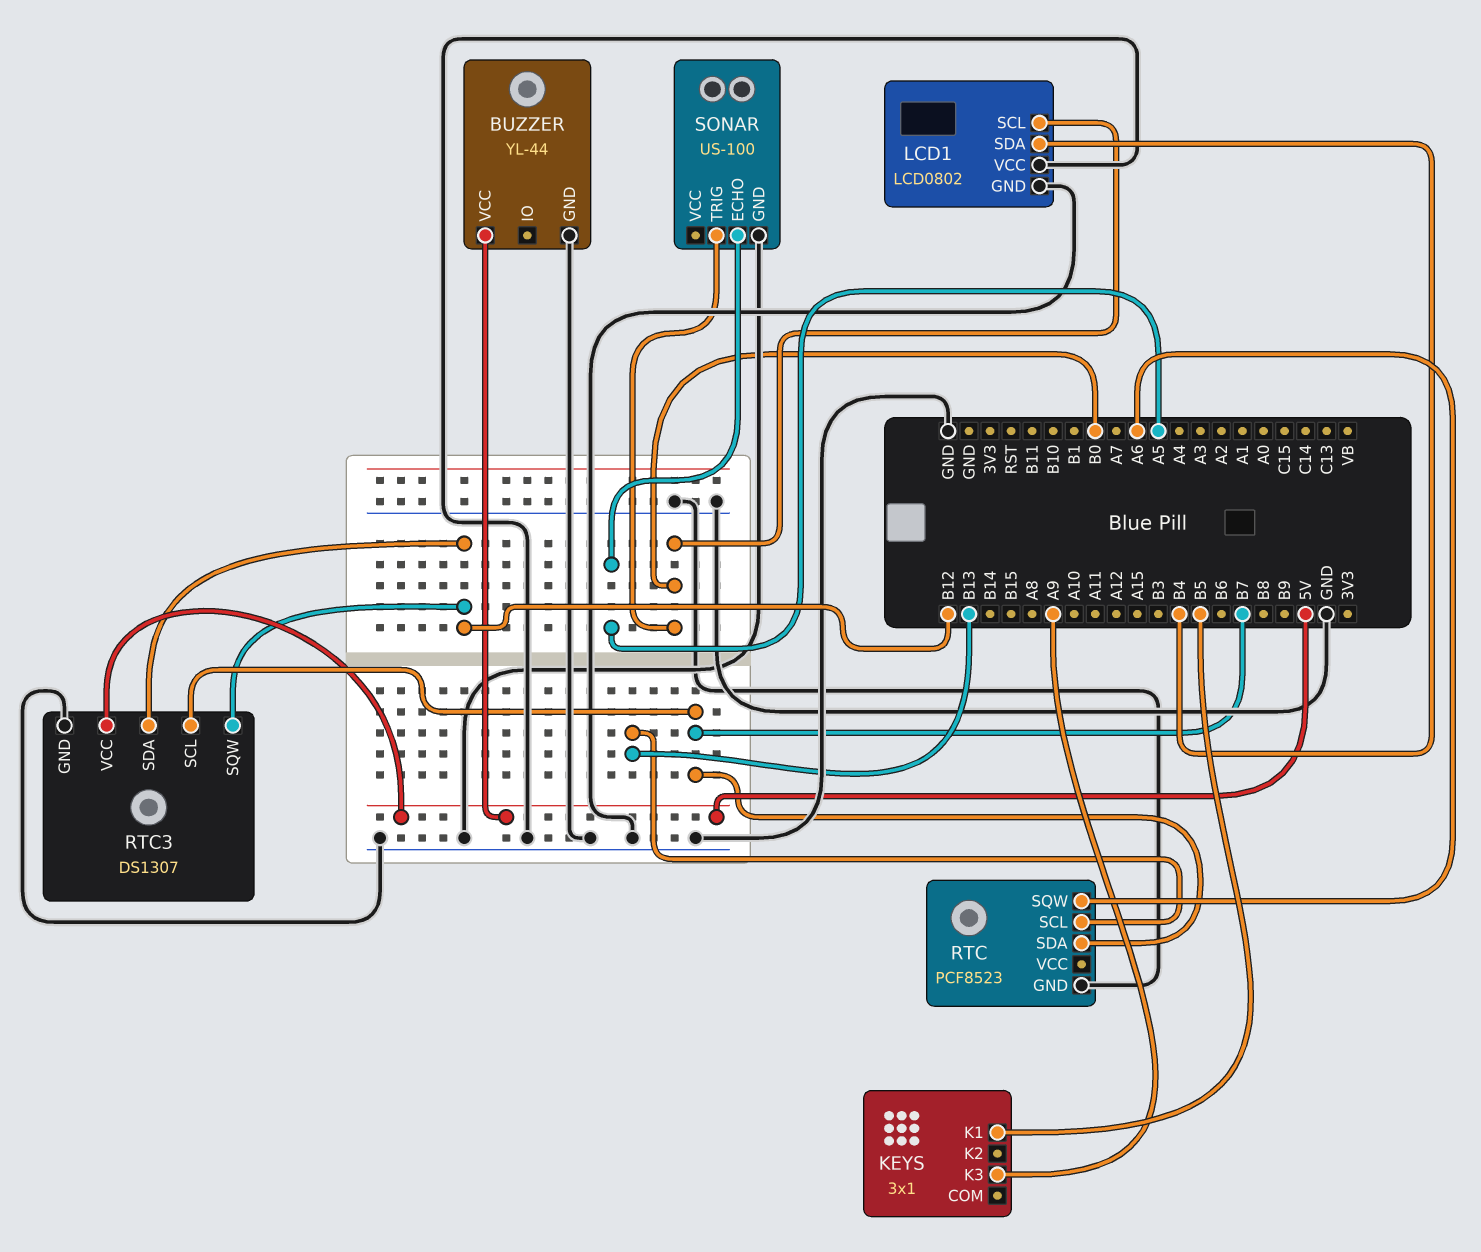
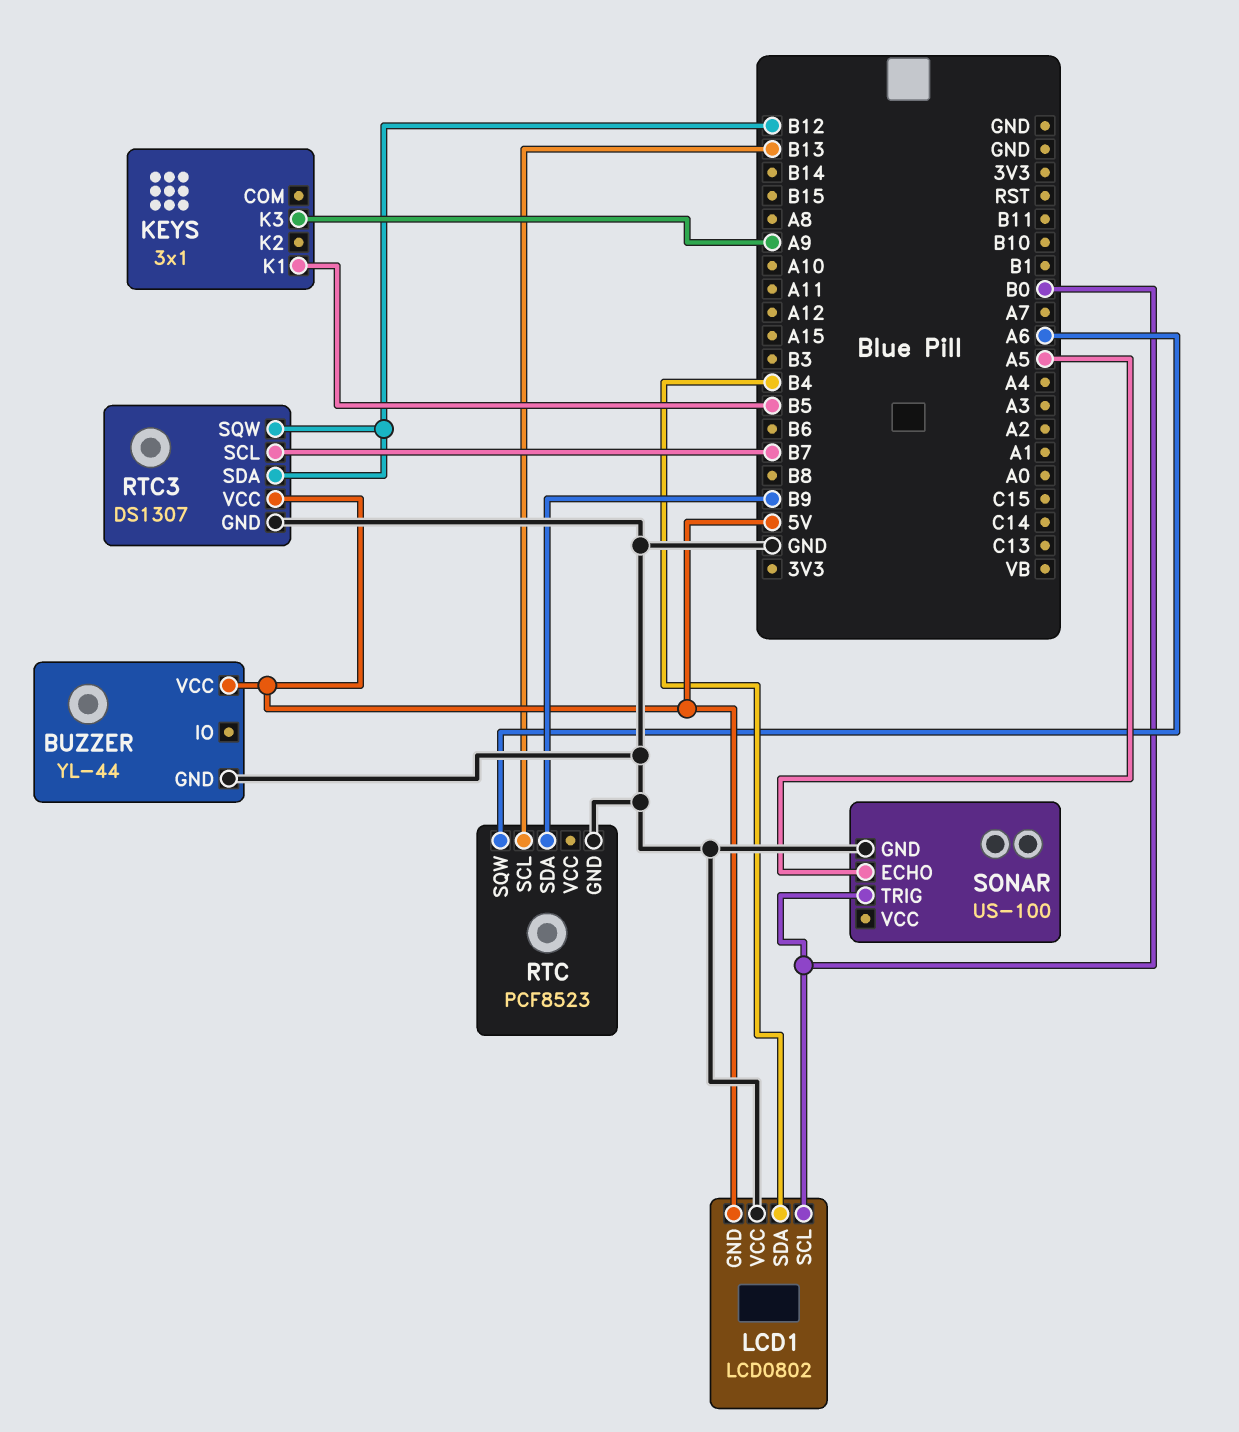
LCD1 pin GND: GND -> 5V
RTC pin SDA: B7 -> B9

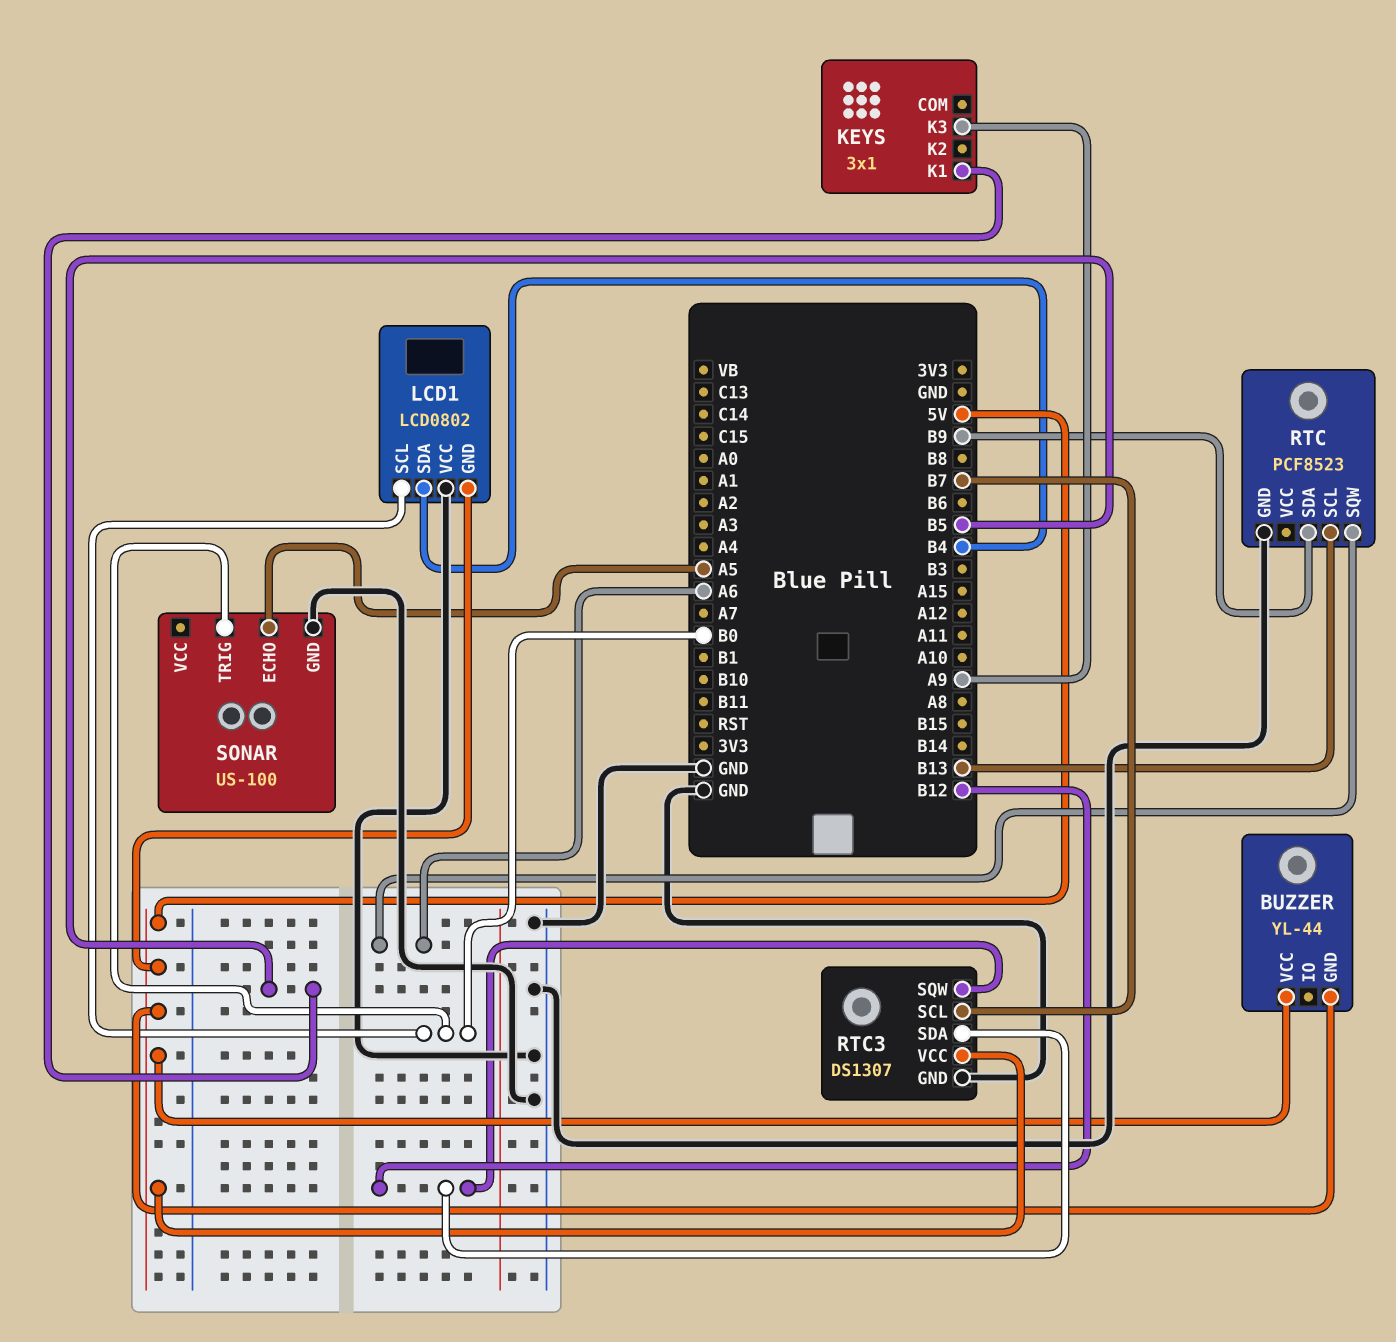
BUZZER pin GND: GND -> 5V

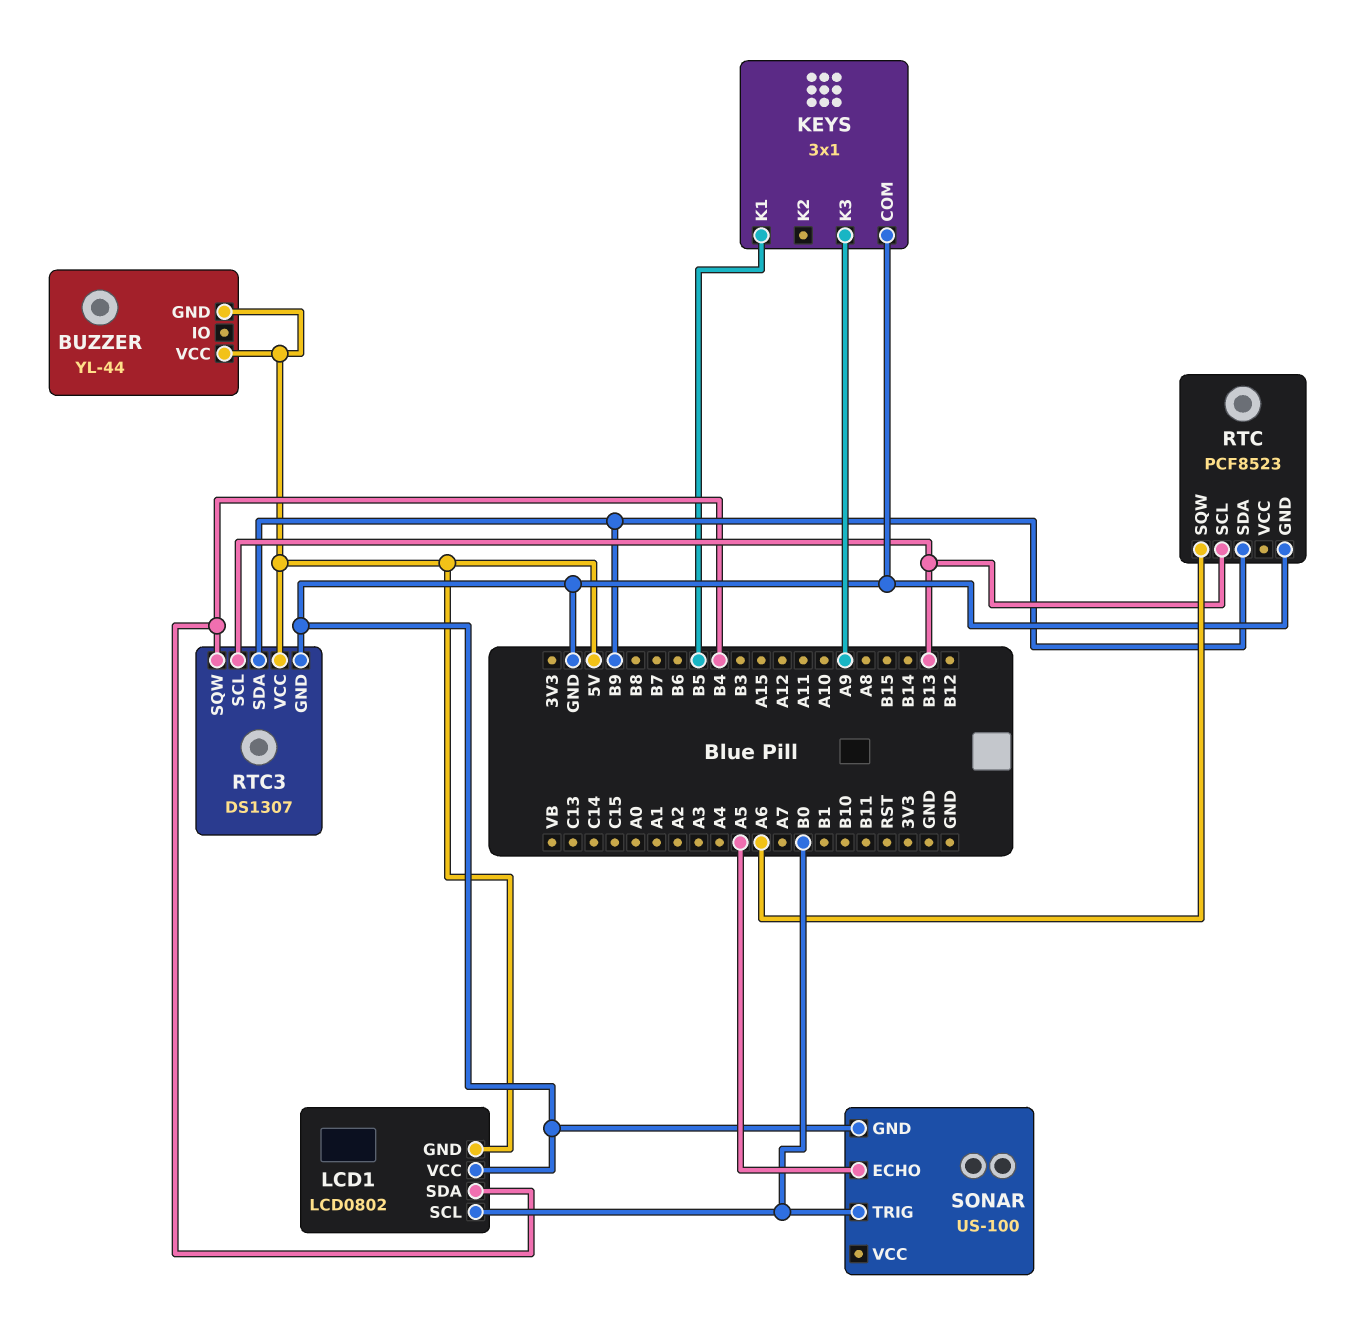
KEYS pin COM: none -> GND
RTC3 pin SCL: B7 -> B13
RTC3 pin SDA: B12 -> B9
RTC3 pin SQW: B12 -> B4

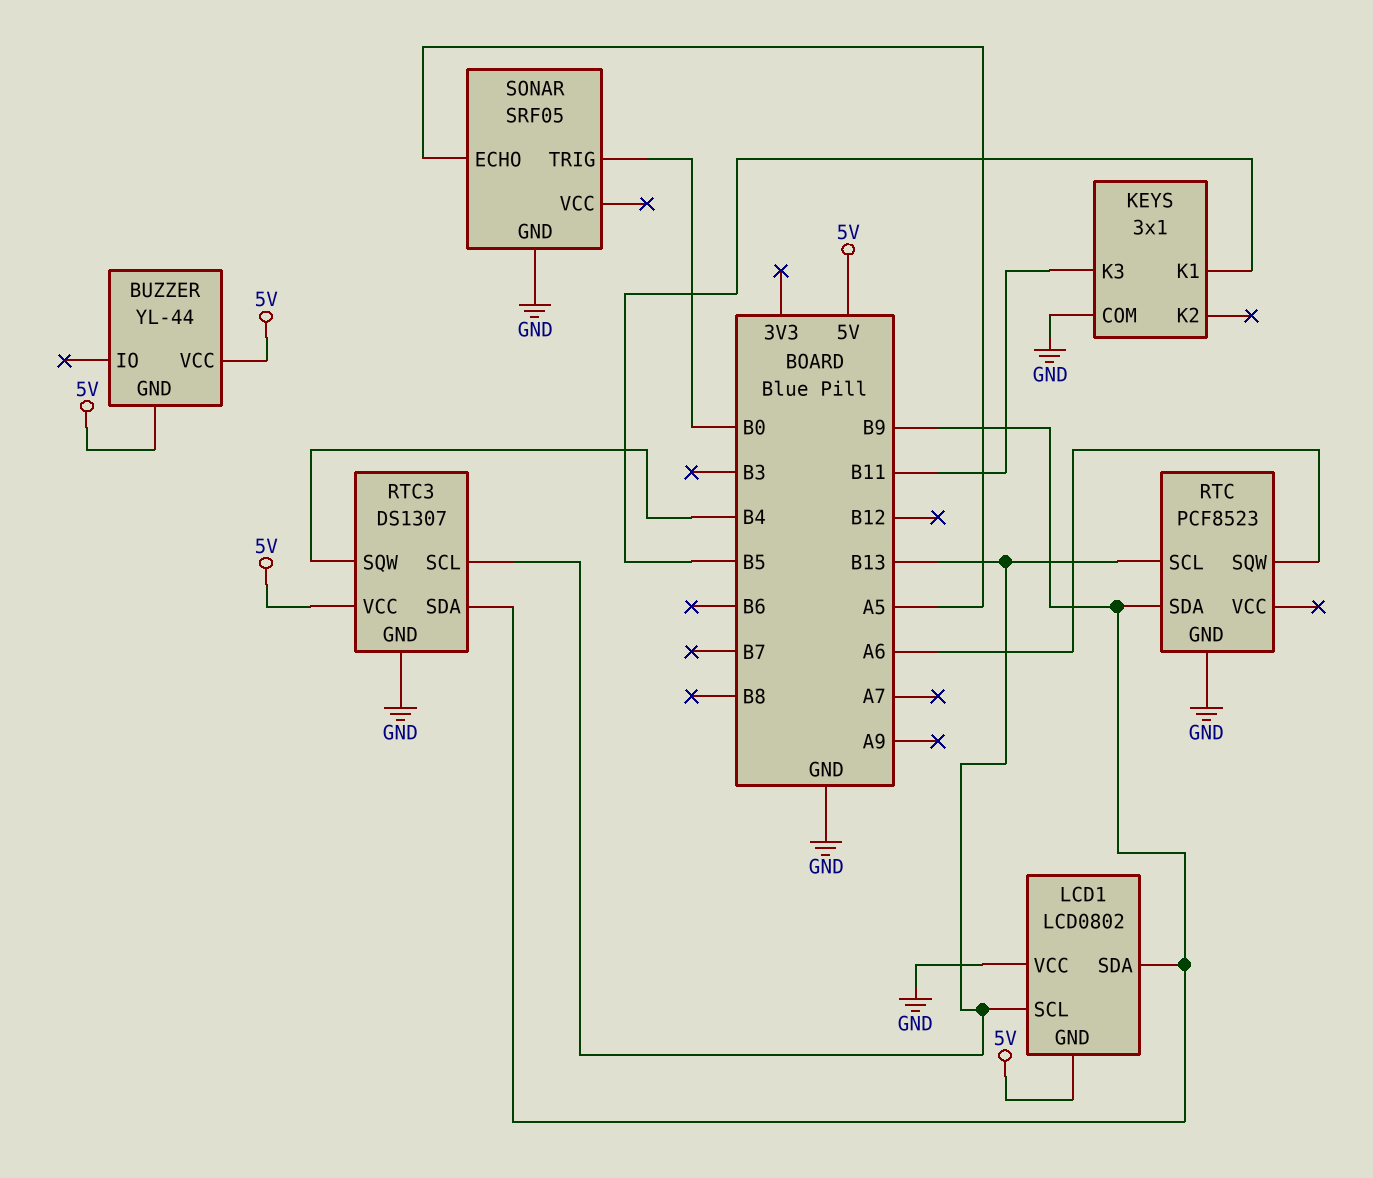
KEYS pin K3: A9 -> B11
LCD1 pin SCL: B0 -> B13
LCD1 pin SDA: B4 -> B9
SONAR: US-100 -> SRF05

